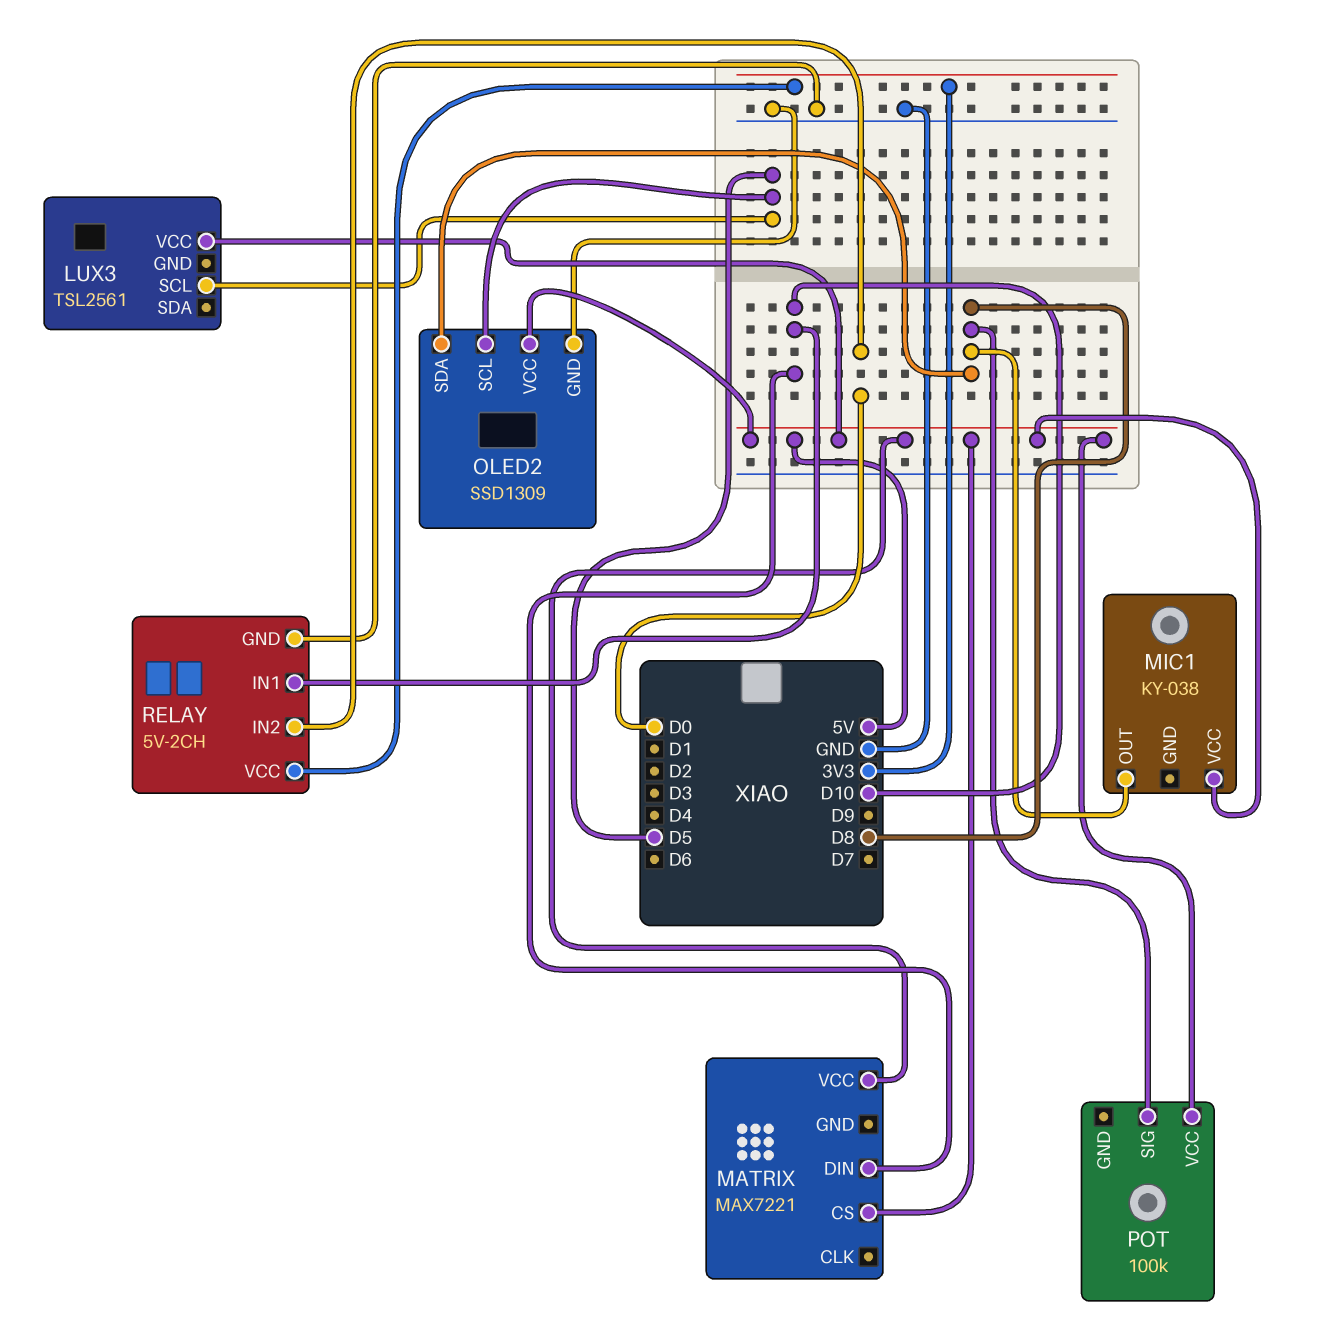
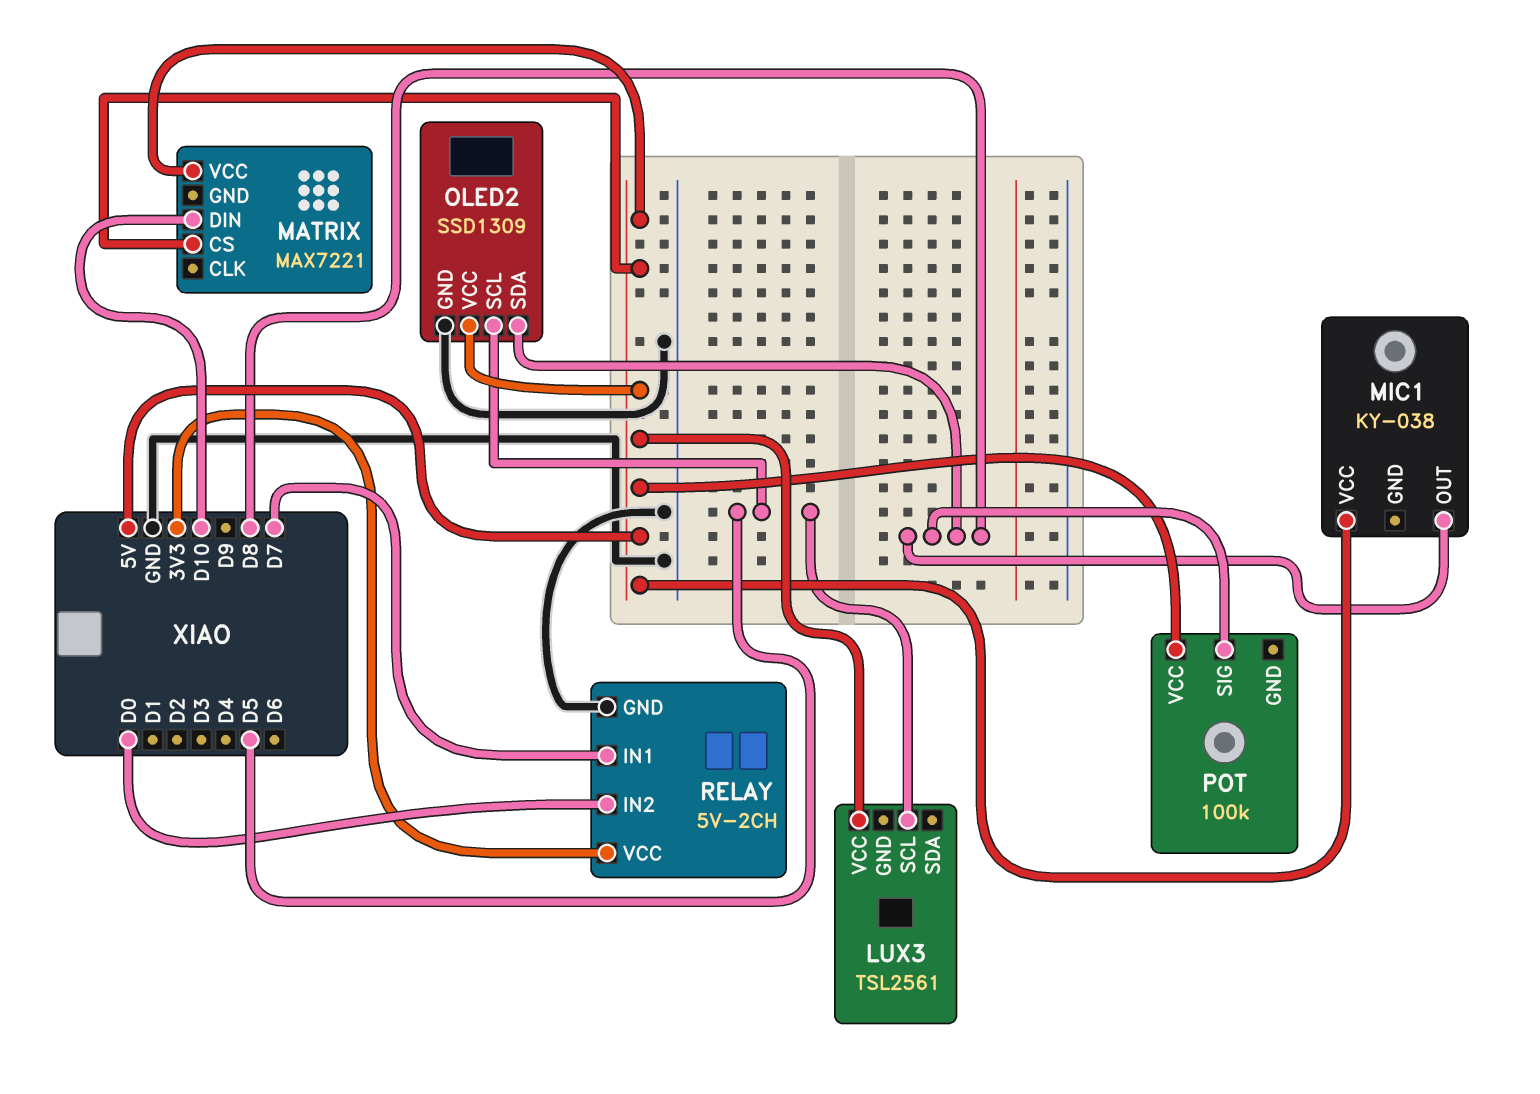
RELAY pin IN1: D10 -> D7

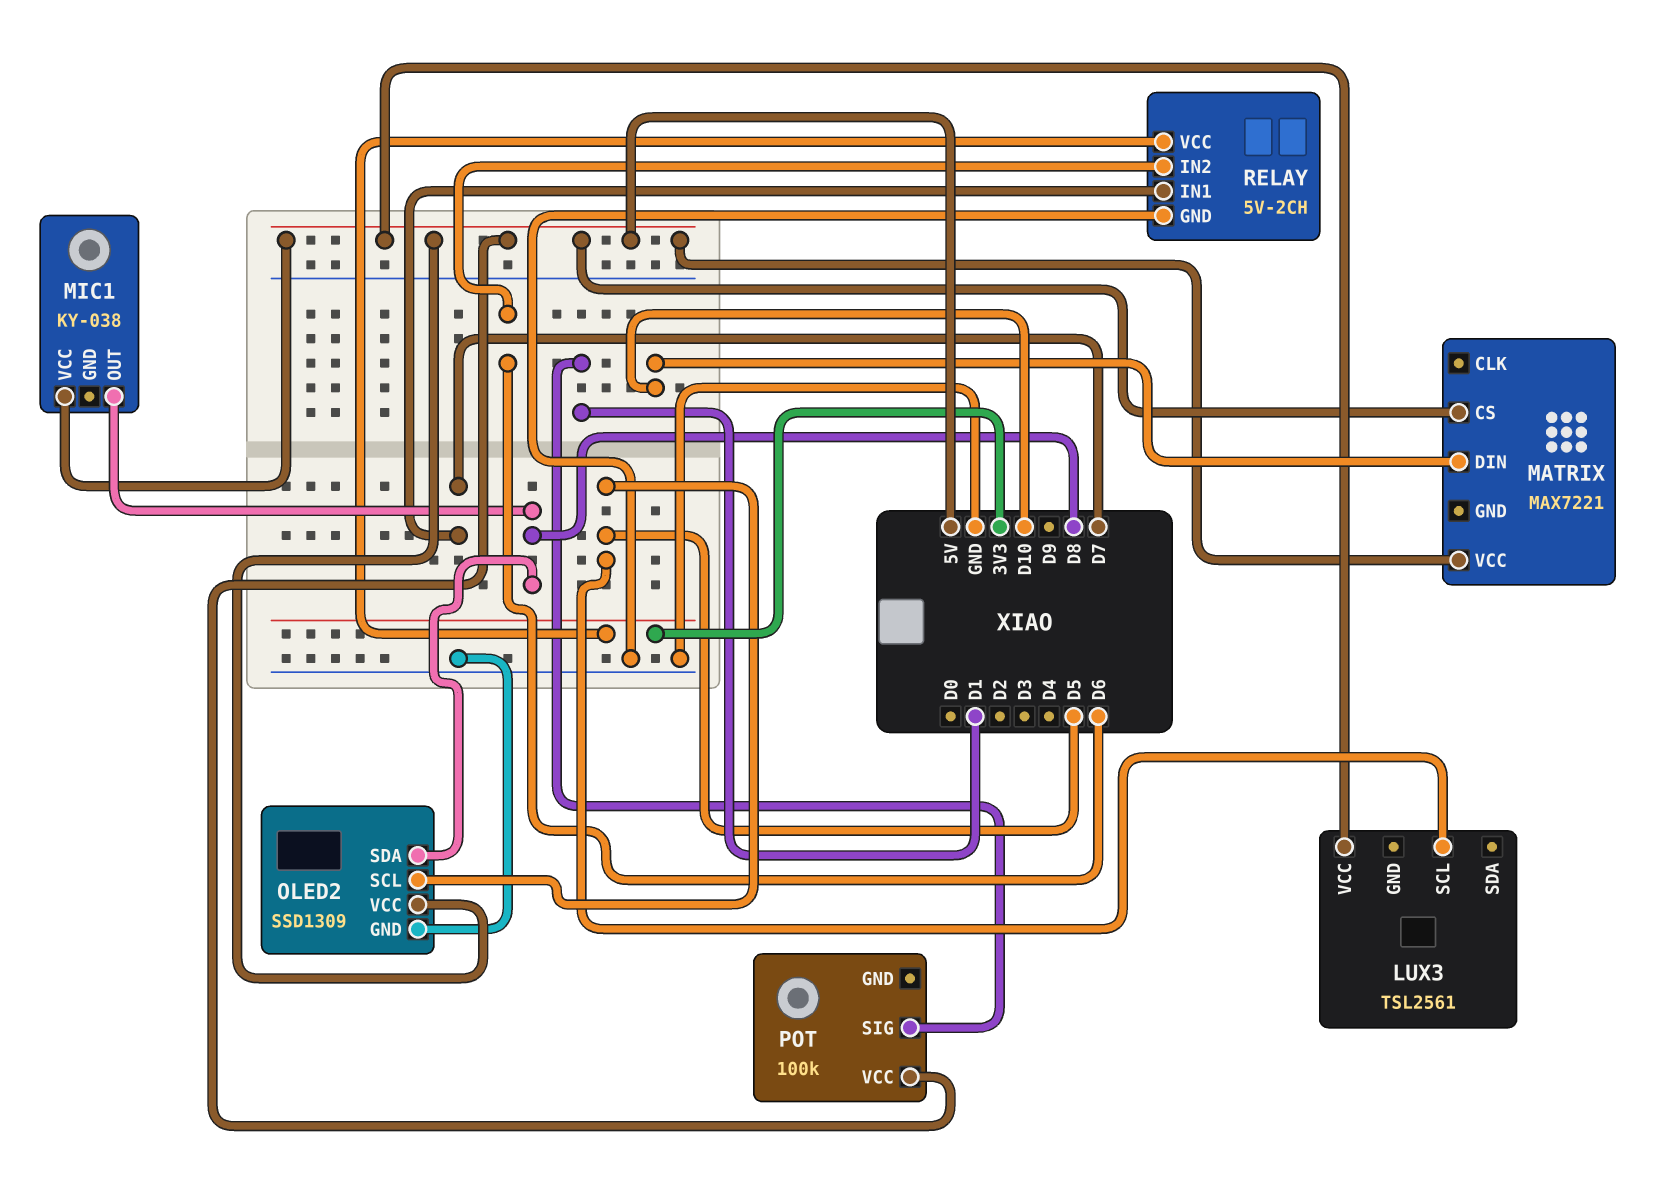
POT pin SIG: D8 -> D1
RELAY pin IN2: D0 -> D6

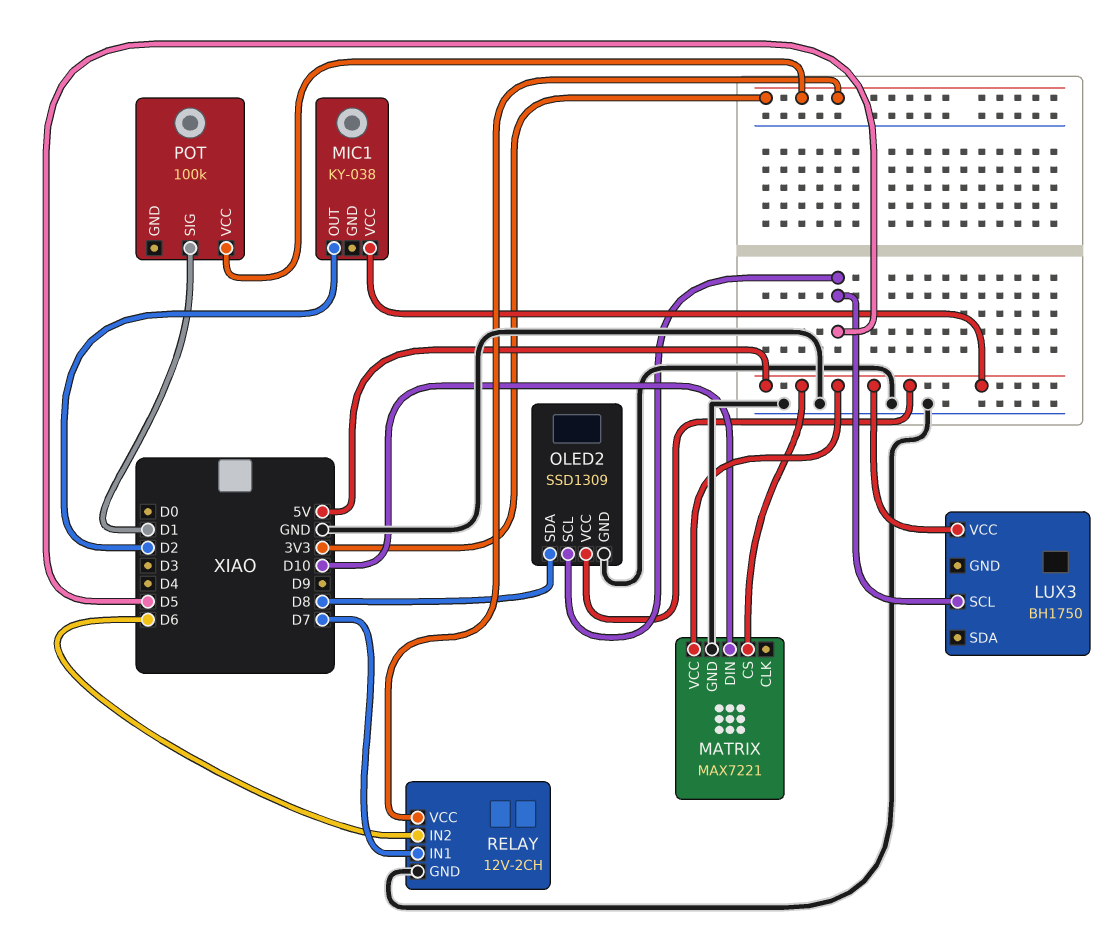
LUX3: TSL2561 -> BH1750
MATRIX pin GND: none -> GND
MIC1 pin OUT: D8 -> D2
POT pin VCC: 5V -> 3V3
RELAY: 5V-2CH -> 12V-2CH

